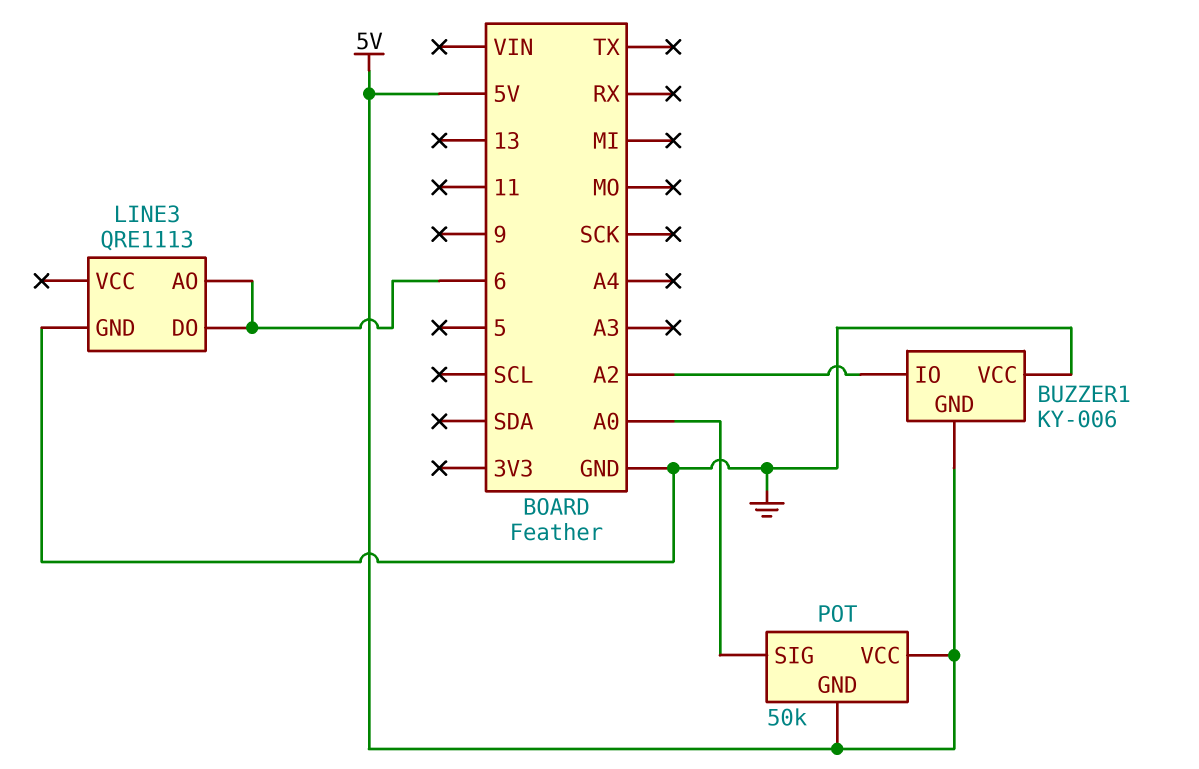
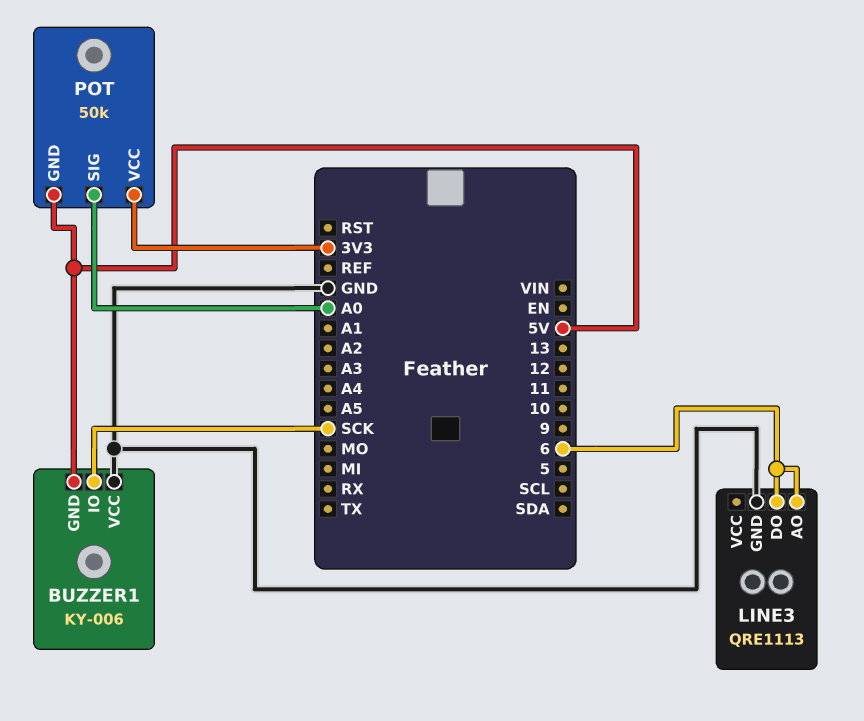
BUZZER1 pin IO: A2 -> SCK
POT pin VCC: 5V -> 3V3

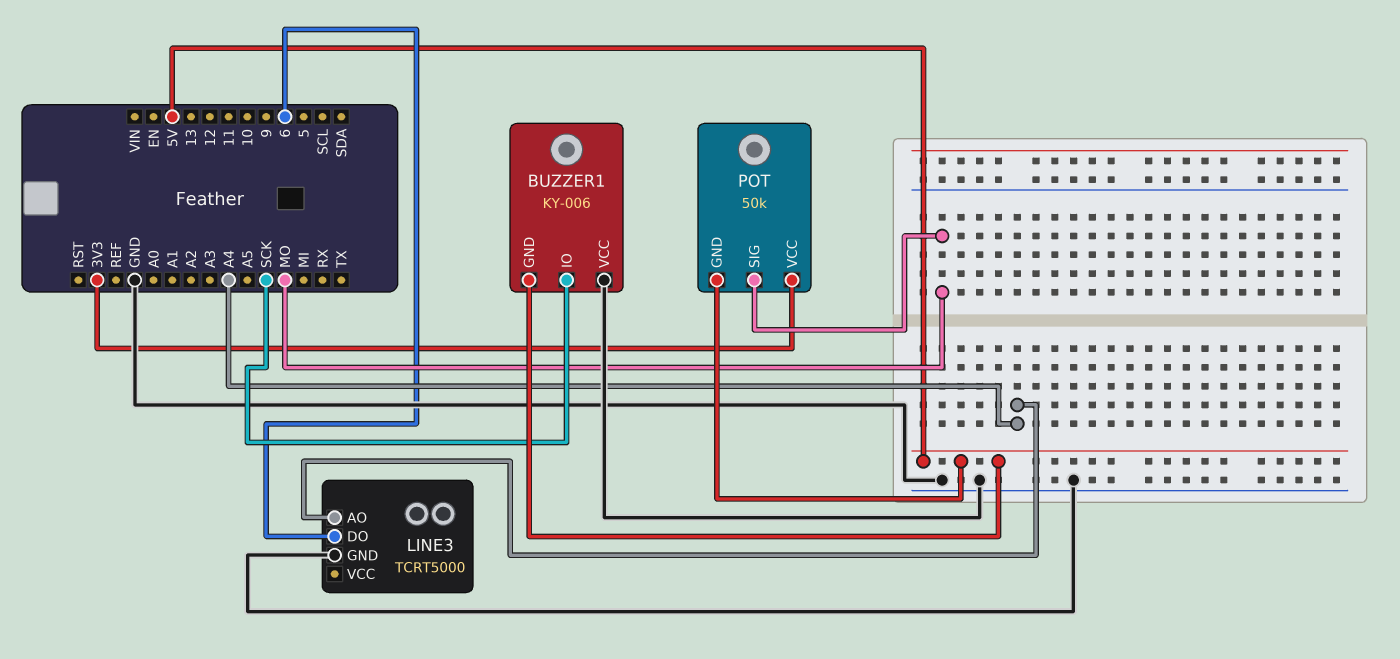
LINE3: QRE1113 -> TCRT5000
LINE3 pin AO: 6 -> A4
POT pin SIG: A0 -> MO

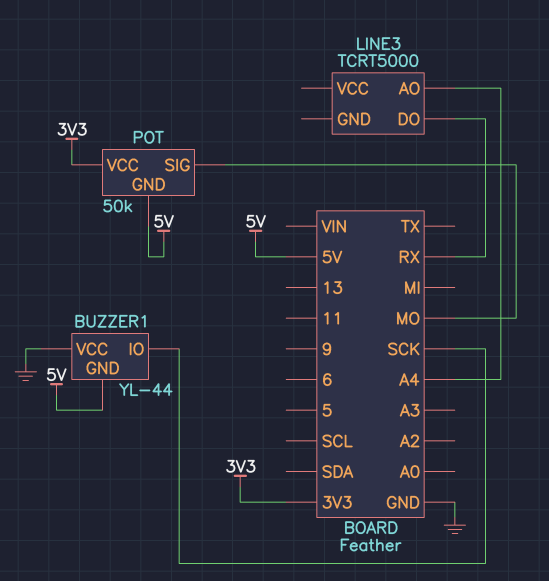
BUZZER1: KY-006 -> YL-44
LINE3 pin DO: 6 -> RX
LINE3 pin GND: GND -> none

